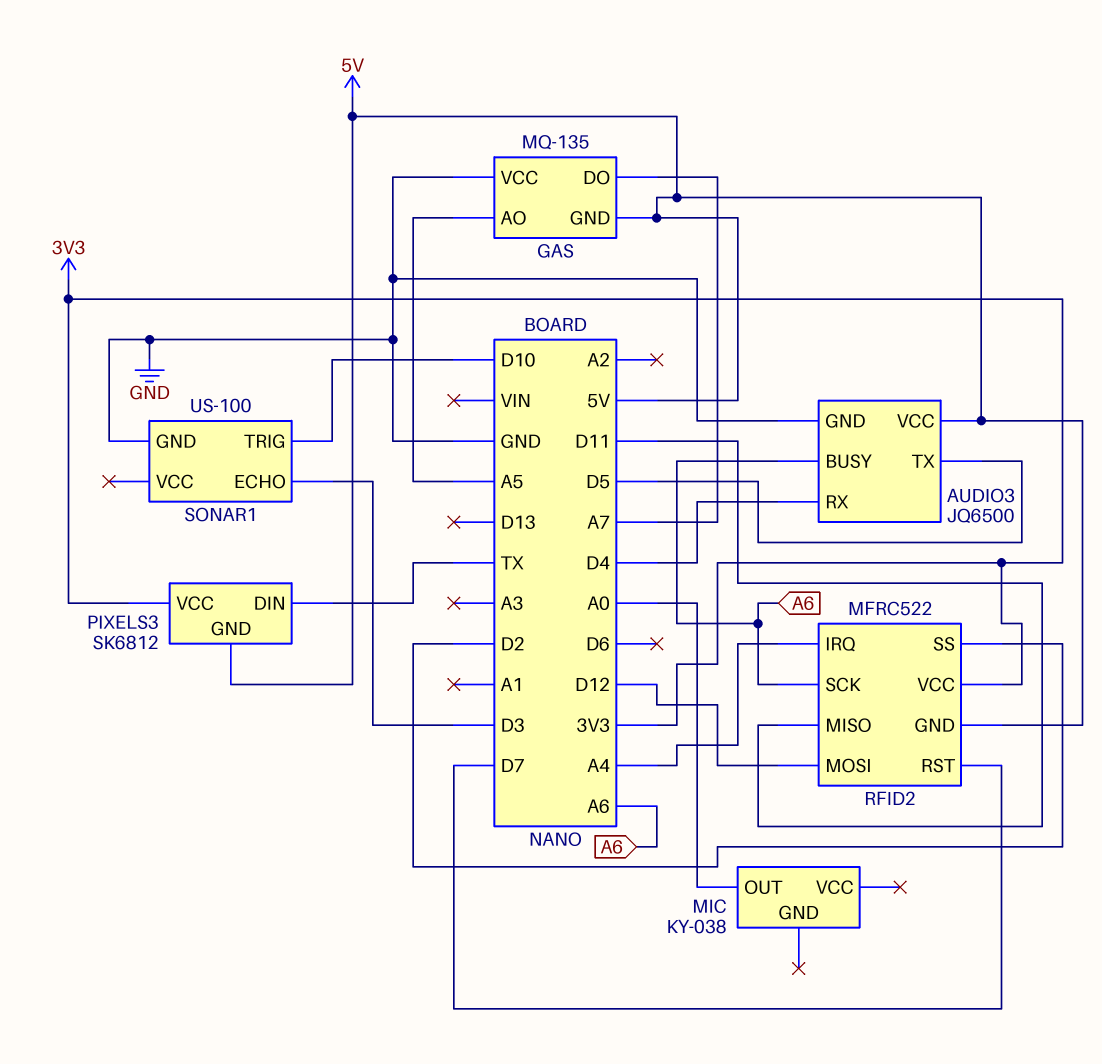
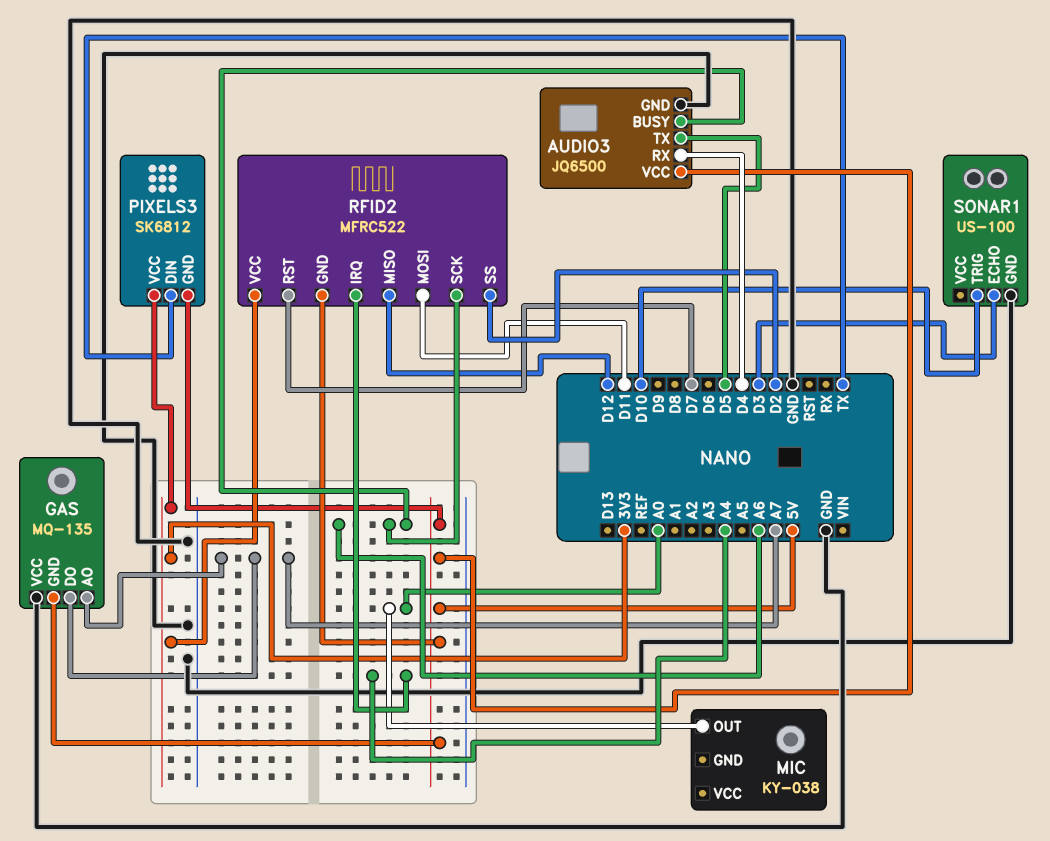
GAS pin AO: A5 -> A7
RFID2 pin MISO: D11 -> D12
RFID2 pin MOSI: D12 -> D11

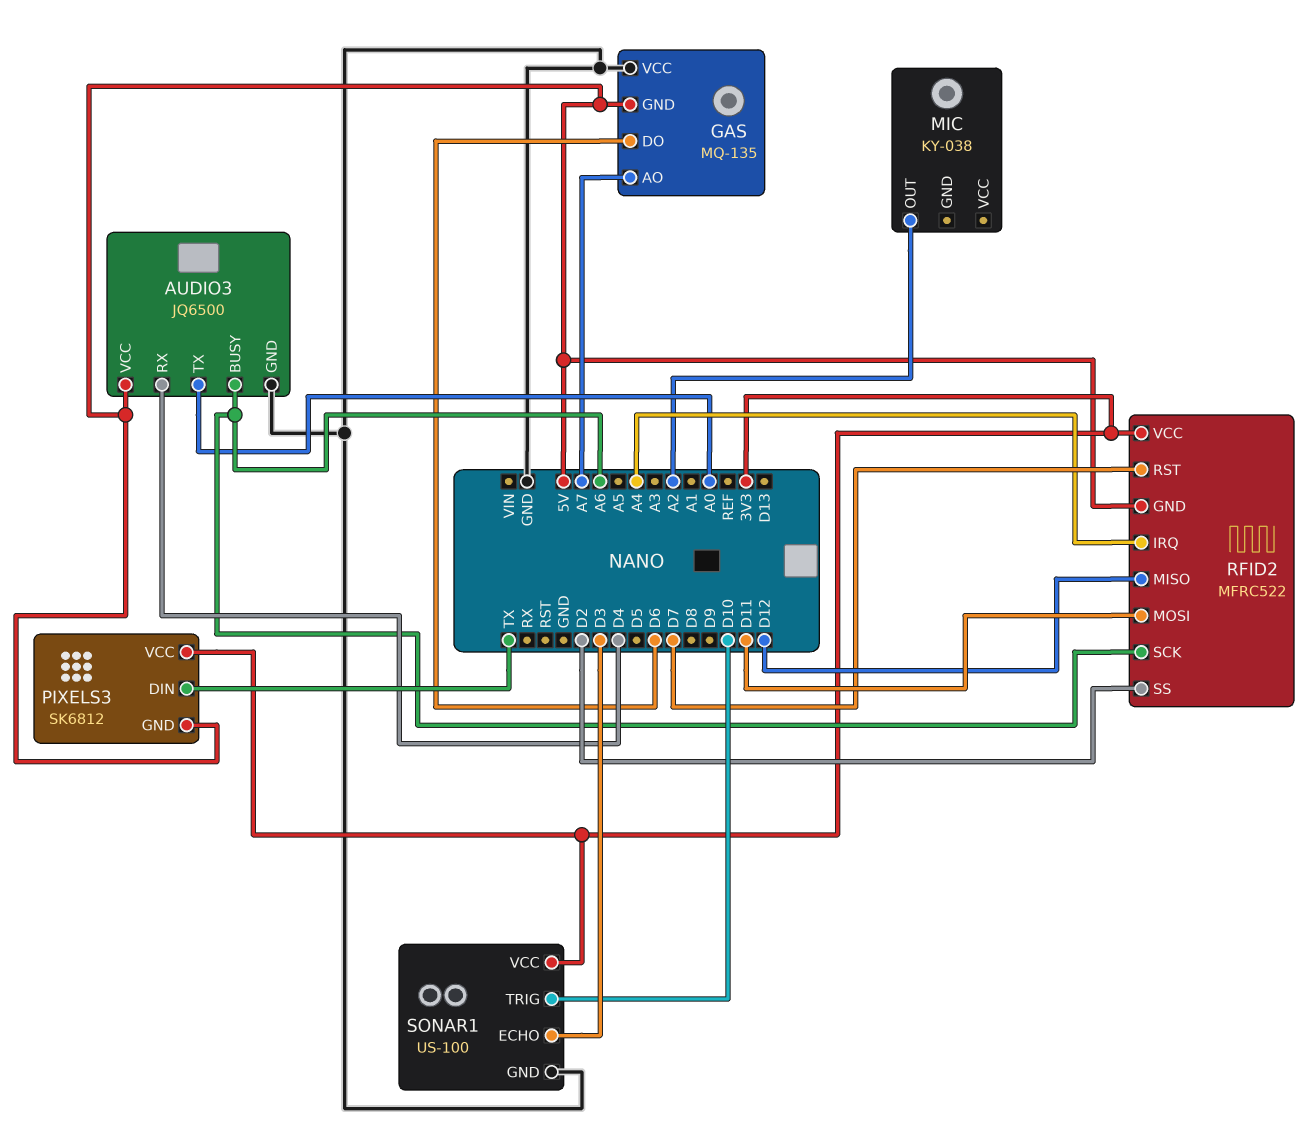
AUDIO3 pin TX: D5 -> A0
GAS pin DO: A7 -> D6
MIC pin OUT: A0 -> A2
SONAR1 pin VCC: none -> 3V3

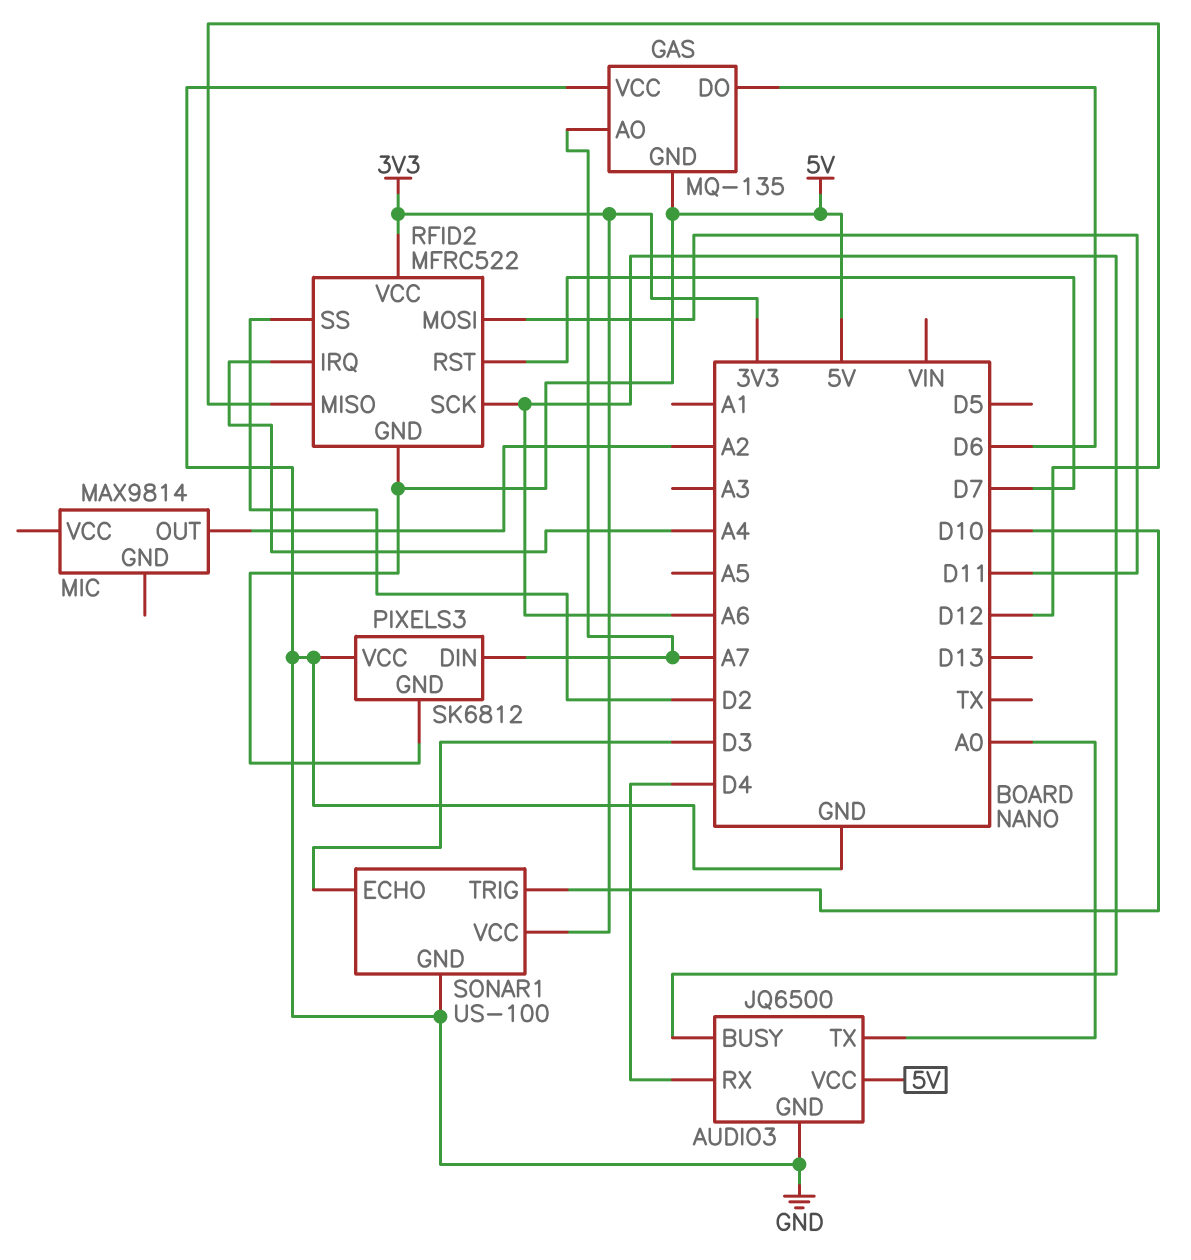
MIC: KY-038 -> MAX9814
PIXELS3 pin DIN: TX -> A7
PIXELS3 pin VCC: 3V3 -> GND

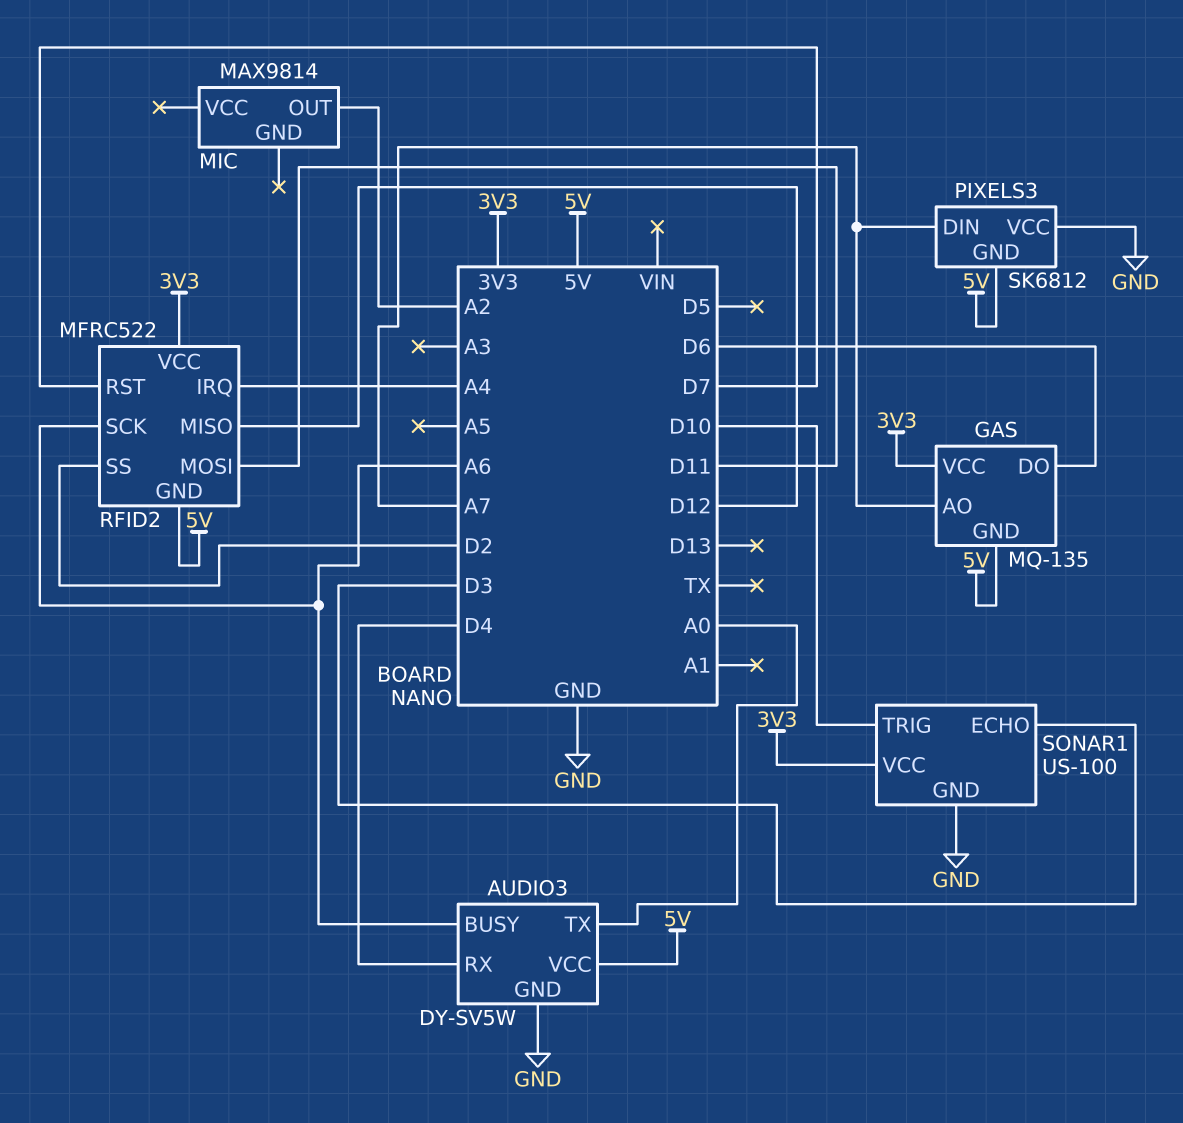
AUDIO3: JQ6500 -> DY-SV5W
GAS pin VCC: GND -> 3V3

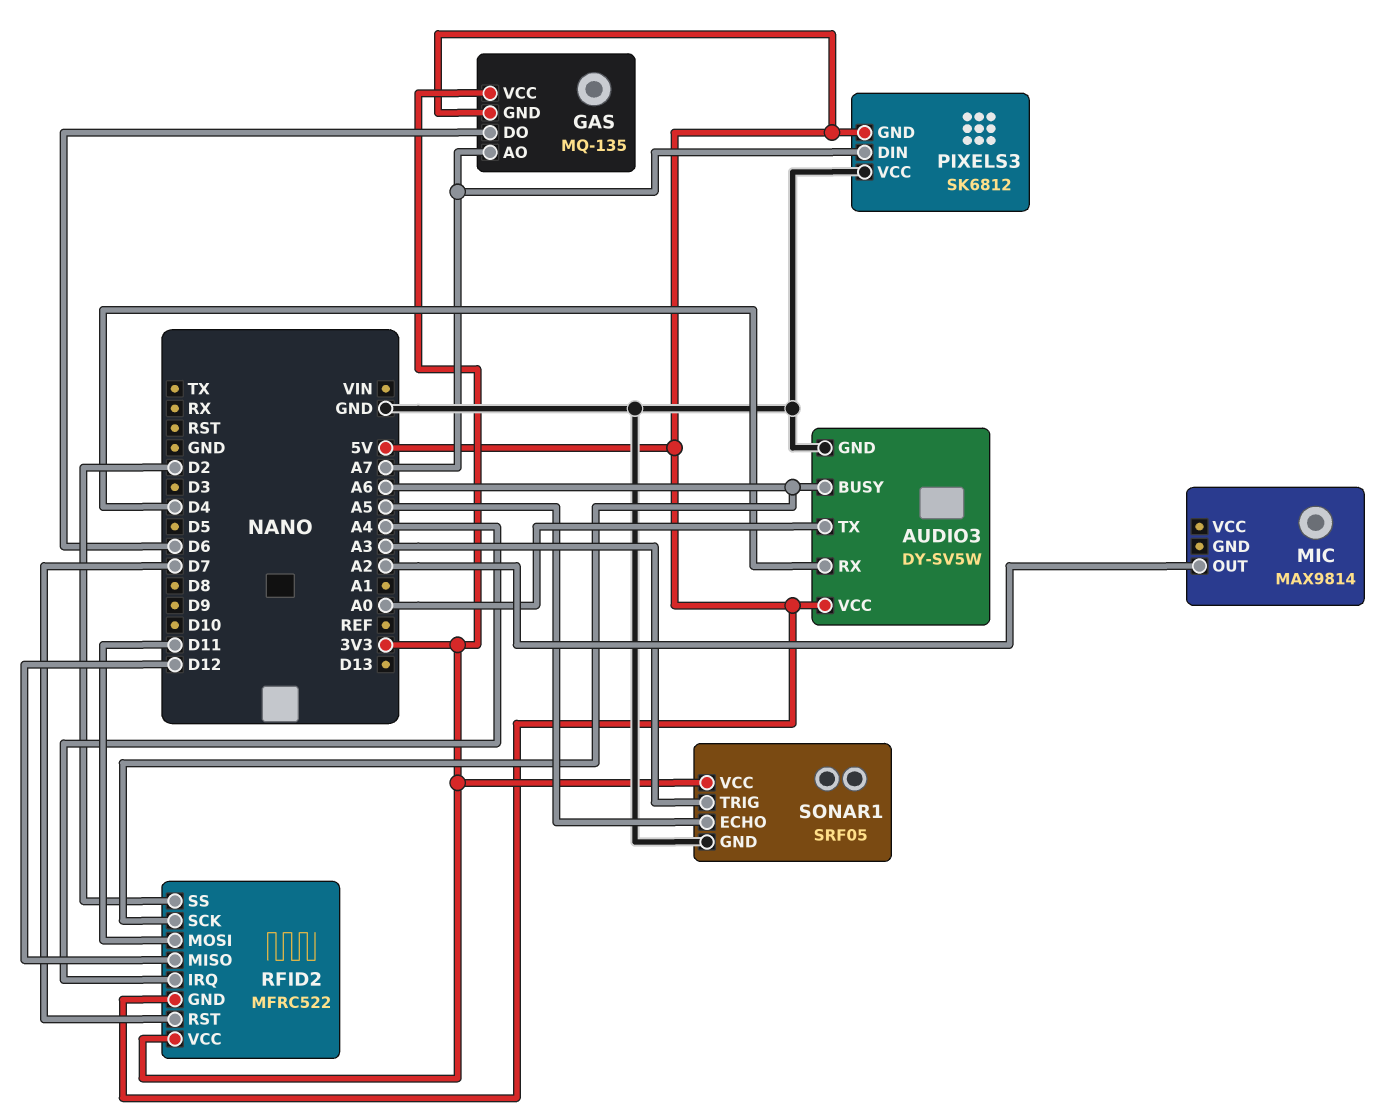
SONAR1: US-100 -> SRF05
SONAR1 pin ECHO: D3 -> A5
SONAR1 pin TRIG: D10 -> A3

